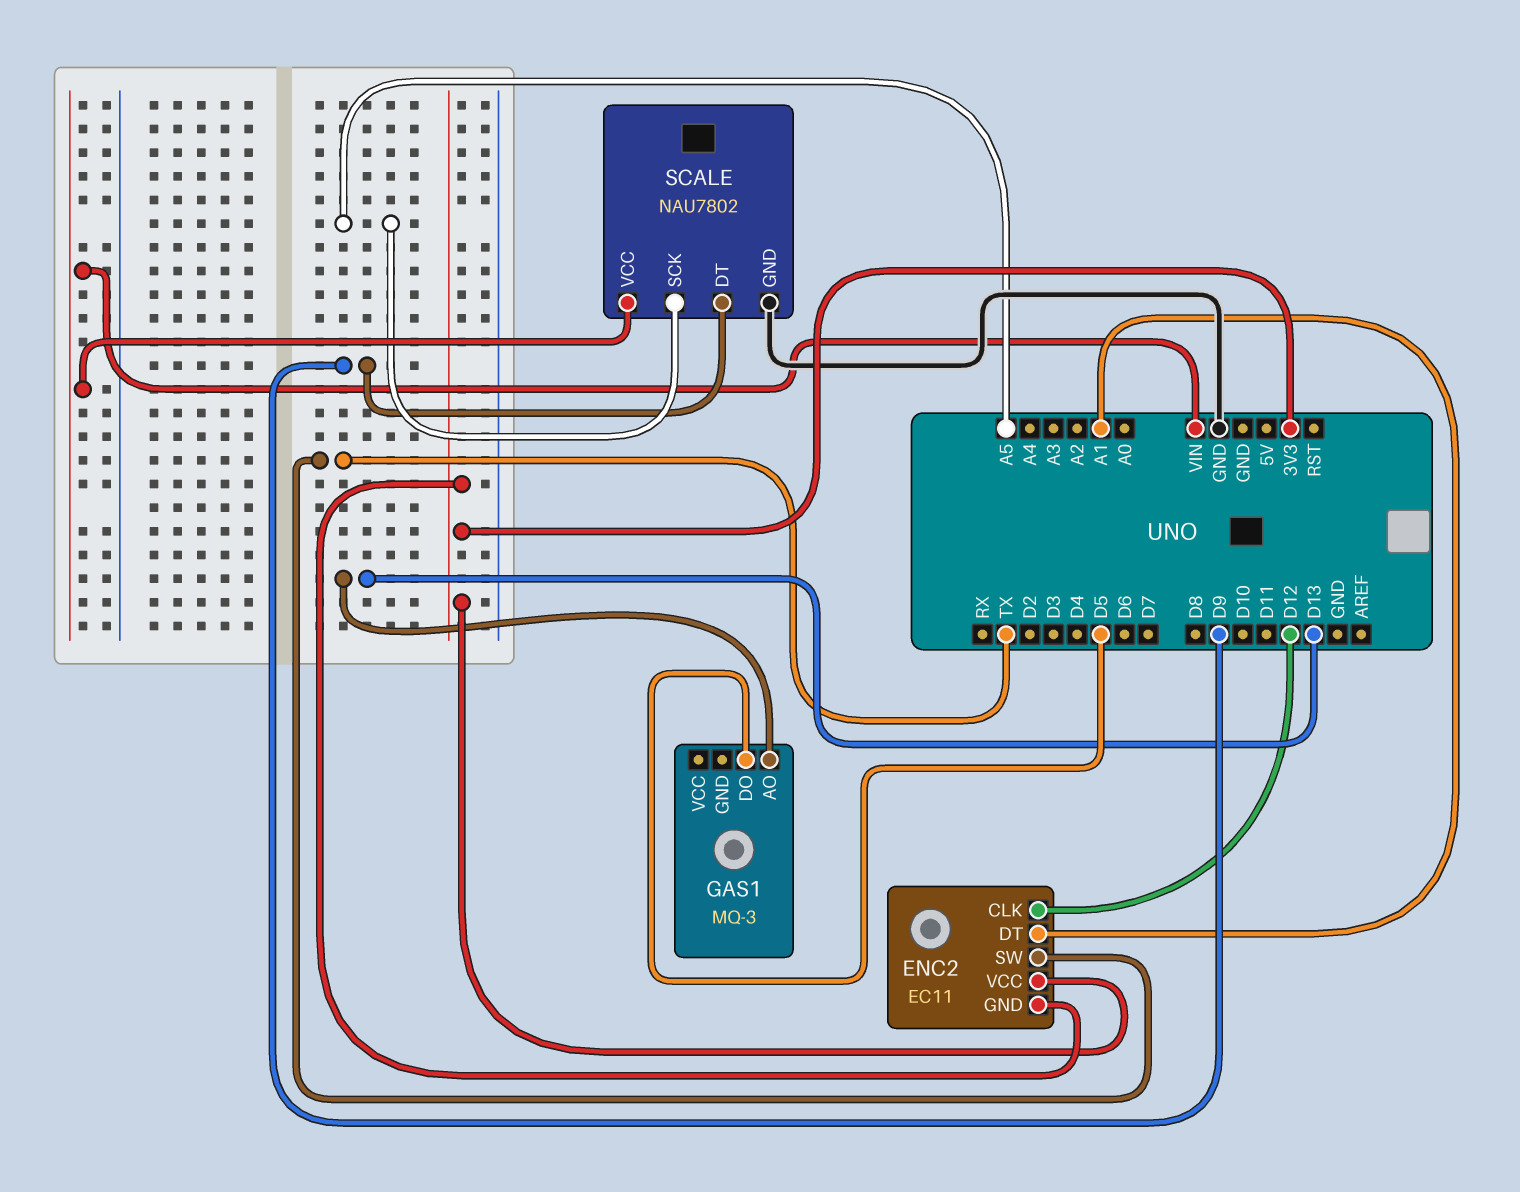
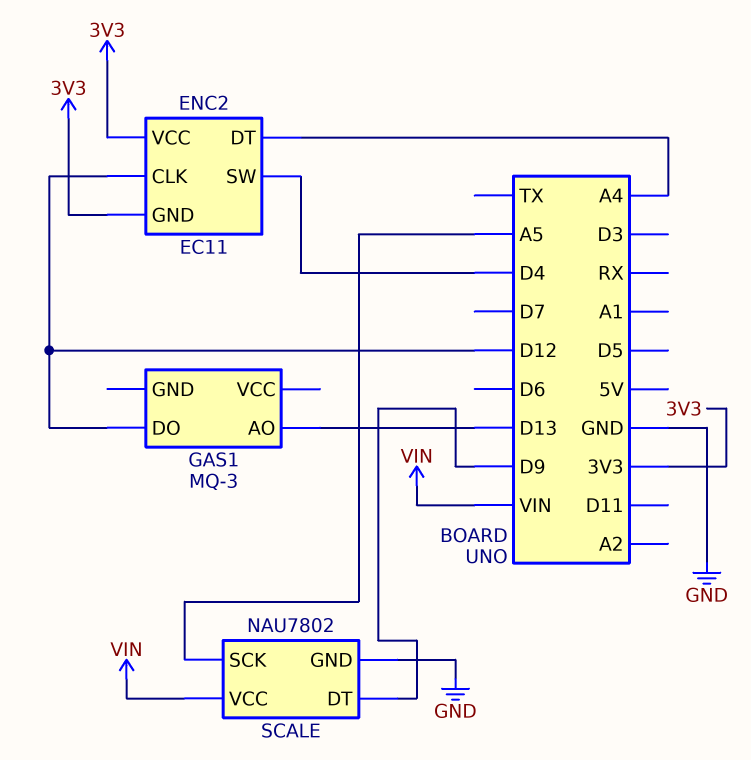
ENC2 pin DT: A1 -> A4
ENC2 pin SW: TX -> D4
GAS1 pin DO: D5 -> D12

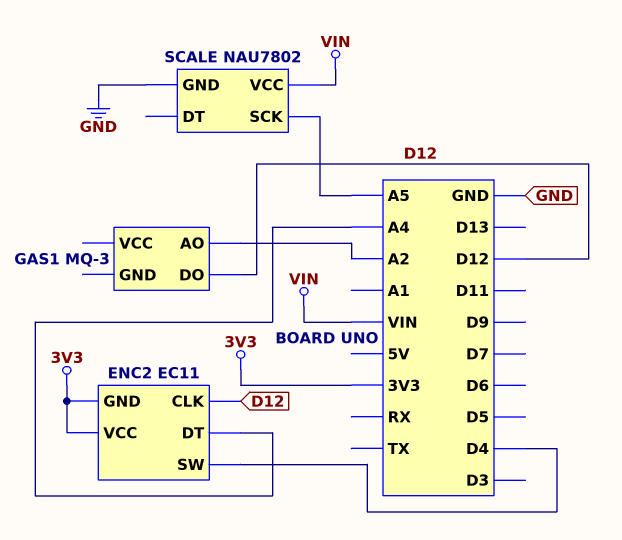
GAS1 pin AO: D13 -> A2
SCALE pin DT: D9 -> none

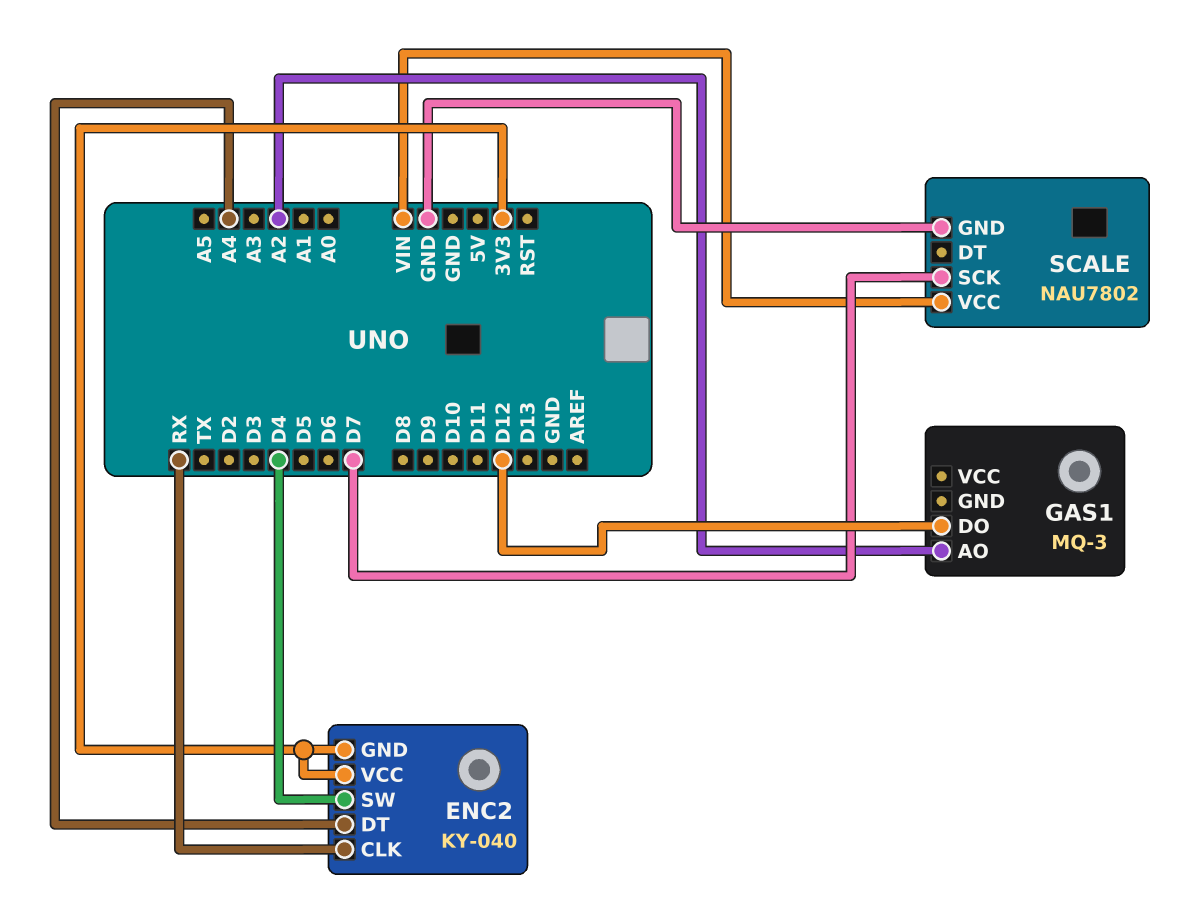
ENC2: EC11 -> KY-040
ENC2 pin CLK: D12 -> RX
SCALE pin SCK: A5 -> D7

